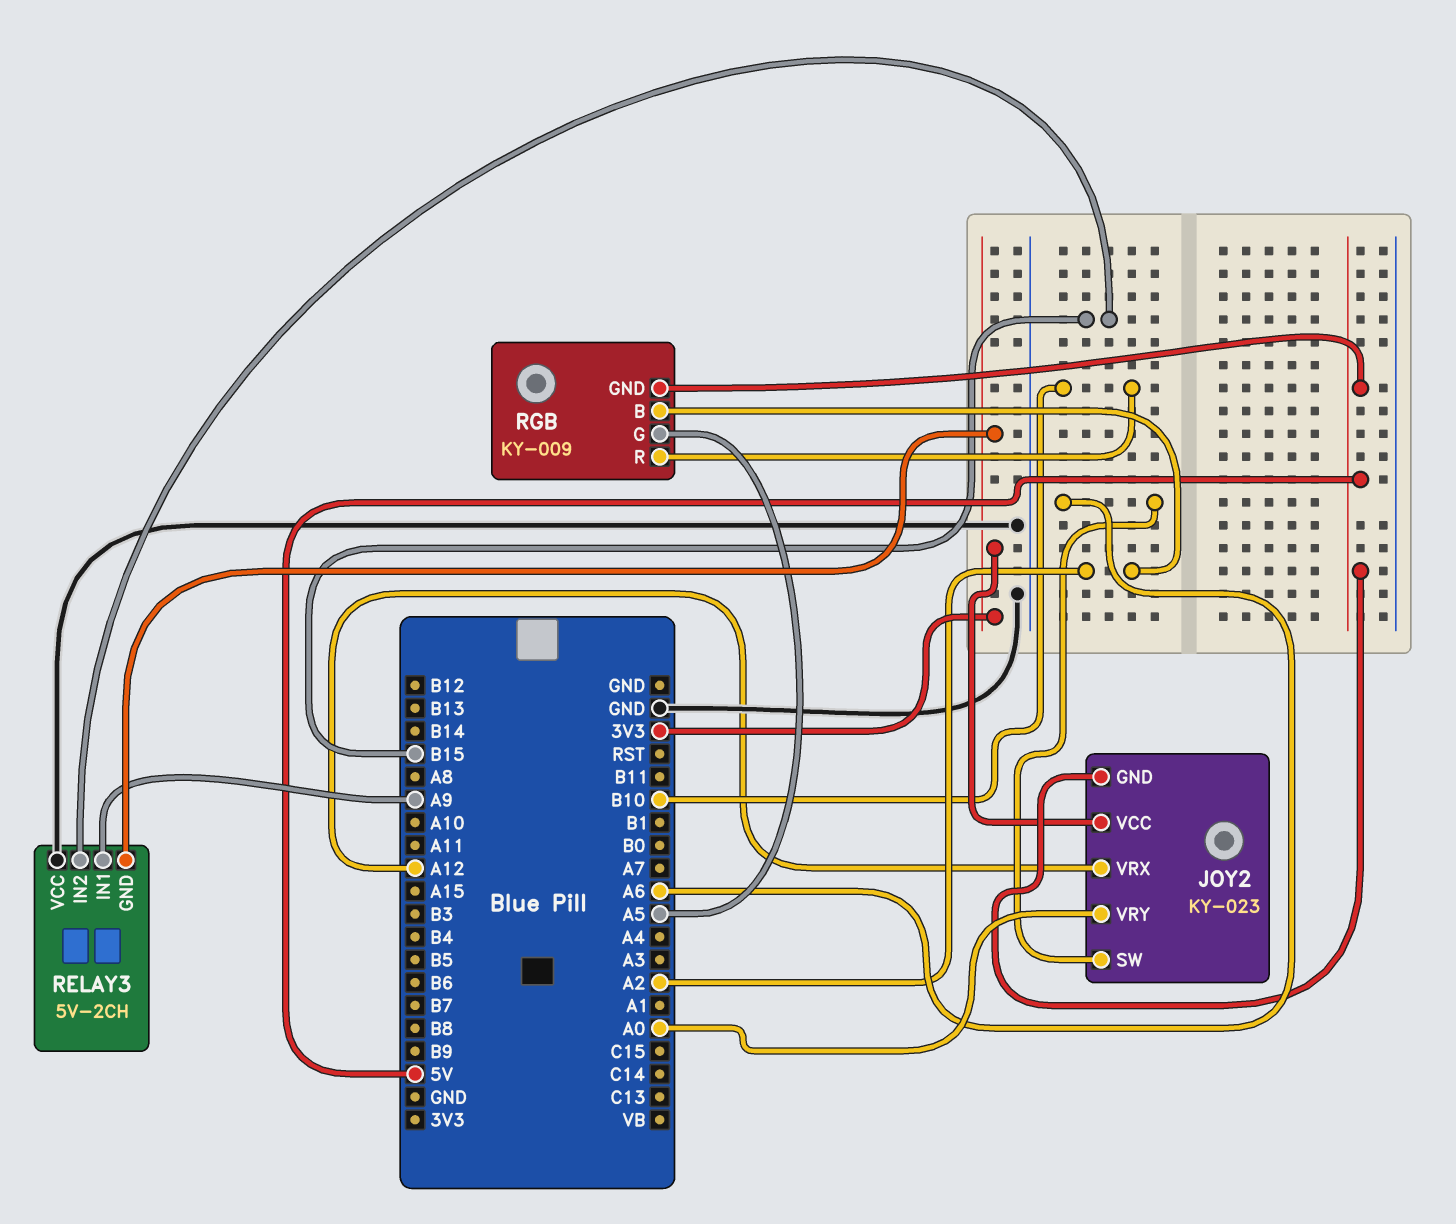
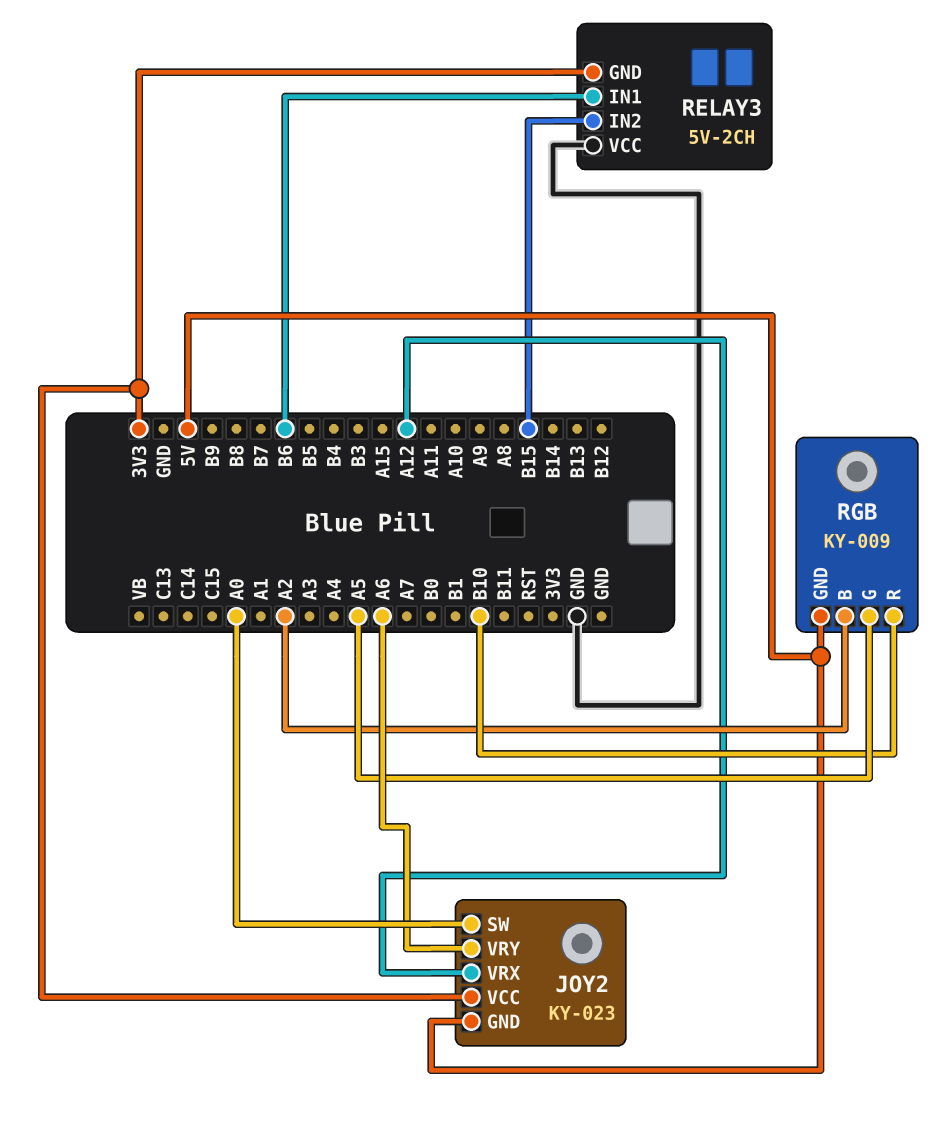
JOY2 pin SW: A6 -> A0
JOY2 pin VRY: A0 -> A6
RELAY3 pin IN1: A9 -> B6

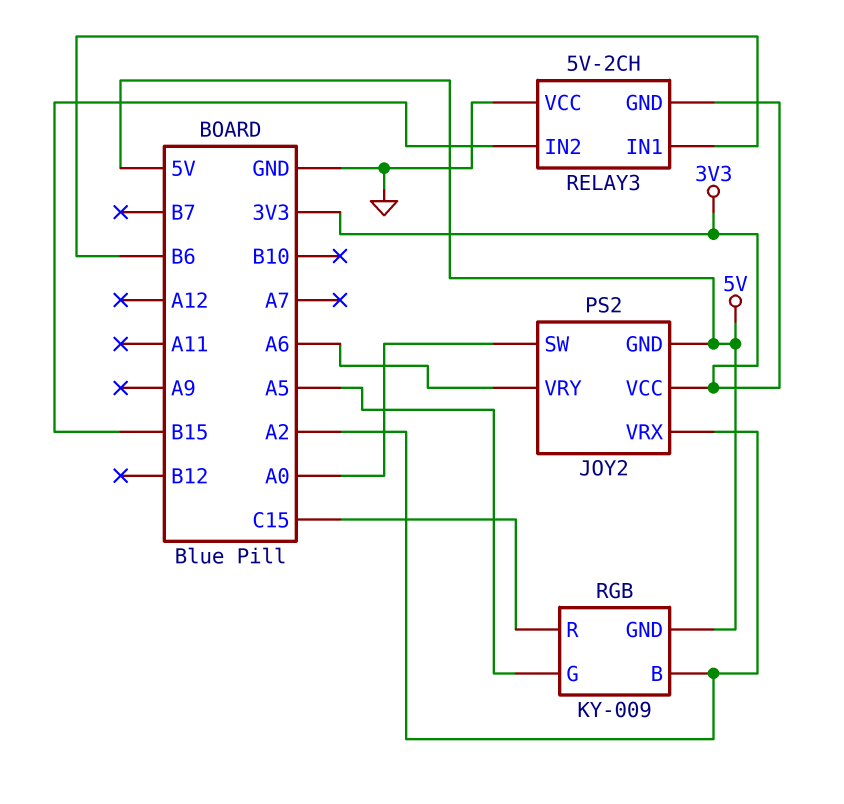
JOY2: KY-023 -> PS2
JOY2 pin VRX: A12 -> A2
RGB pin R: B10 -> C15

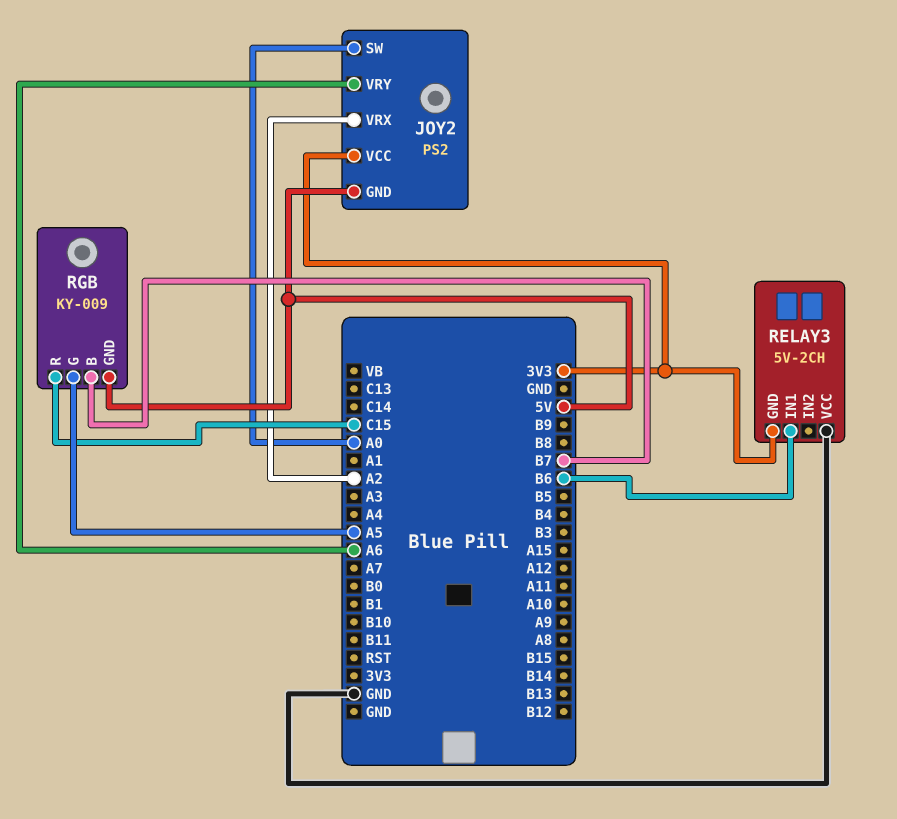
RELAY3 pin IN2: B15 -> none
RGB pin B: A2 -> B7

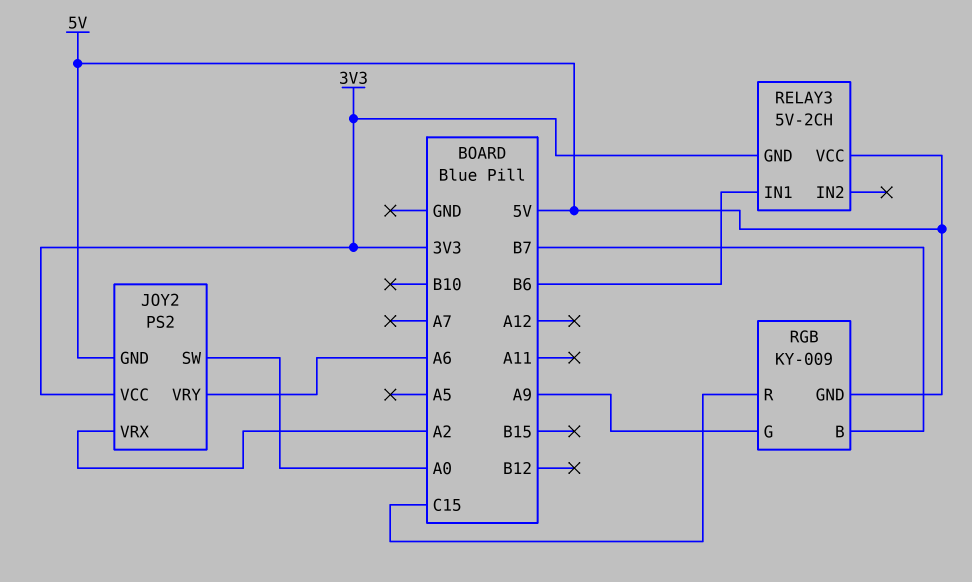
RELAY3 pin VCC: GND -> 5V
RGB pin G: A5 -> A9

